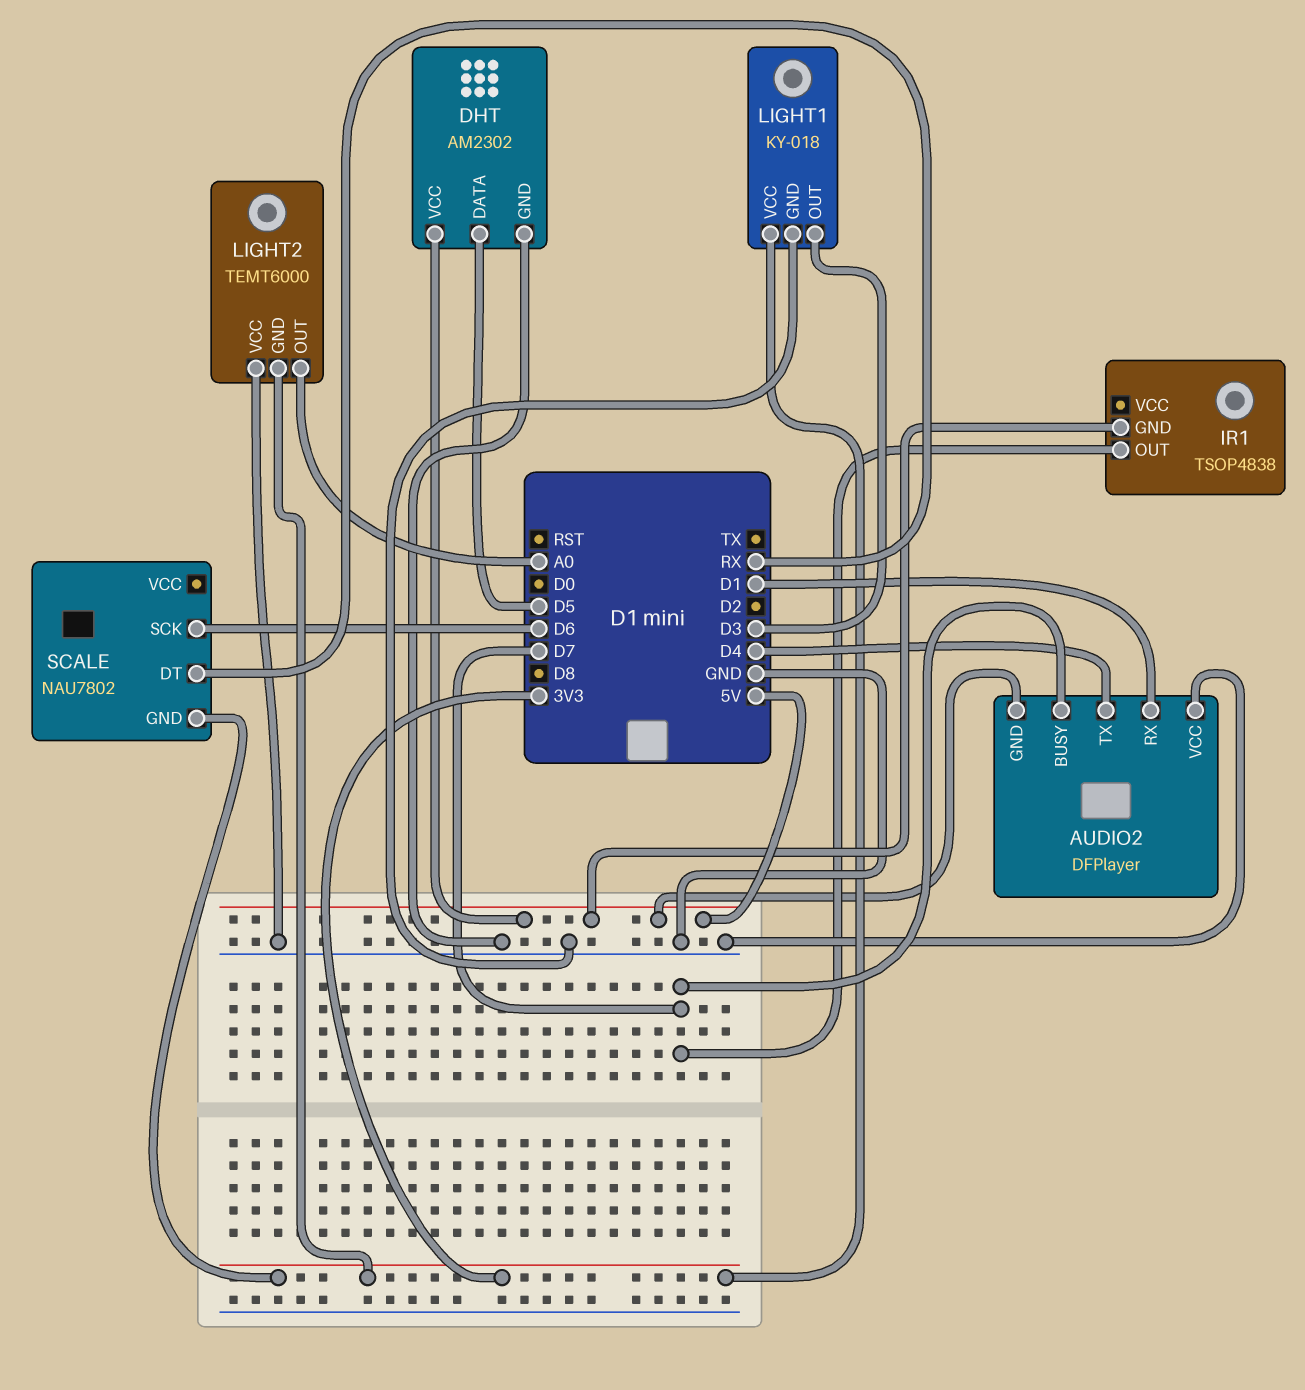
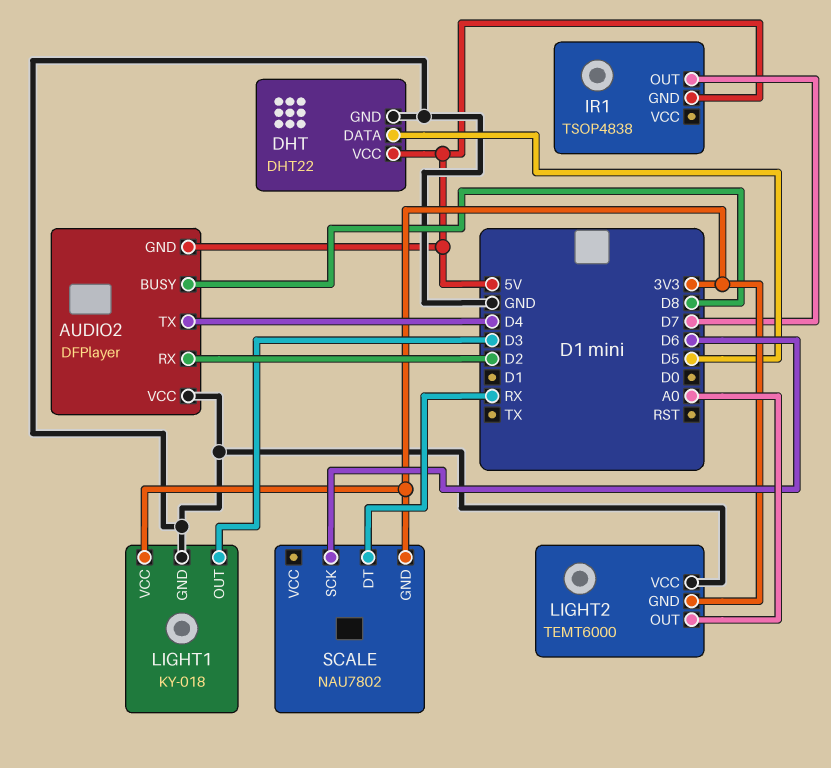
AUDIO2 pin BUSY: D7 -> D8
AUDIO2 pin RX: D1 -> D2
DHT: AM2302 -> DHT22

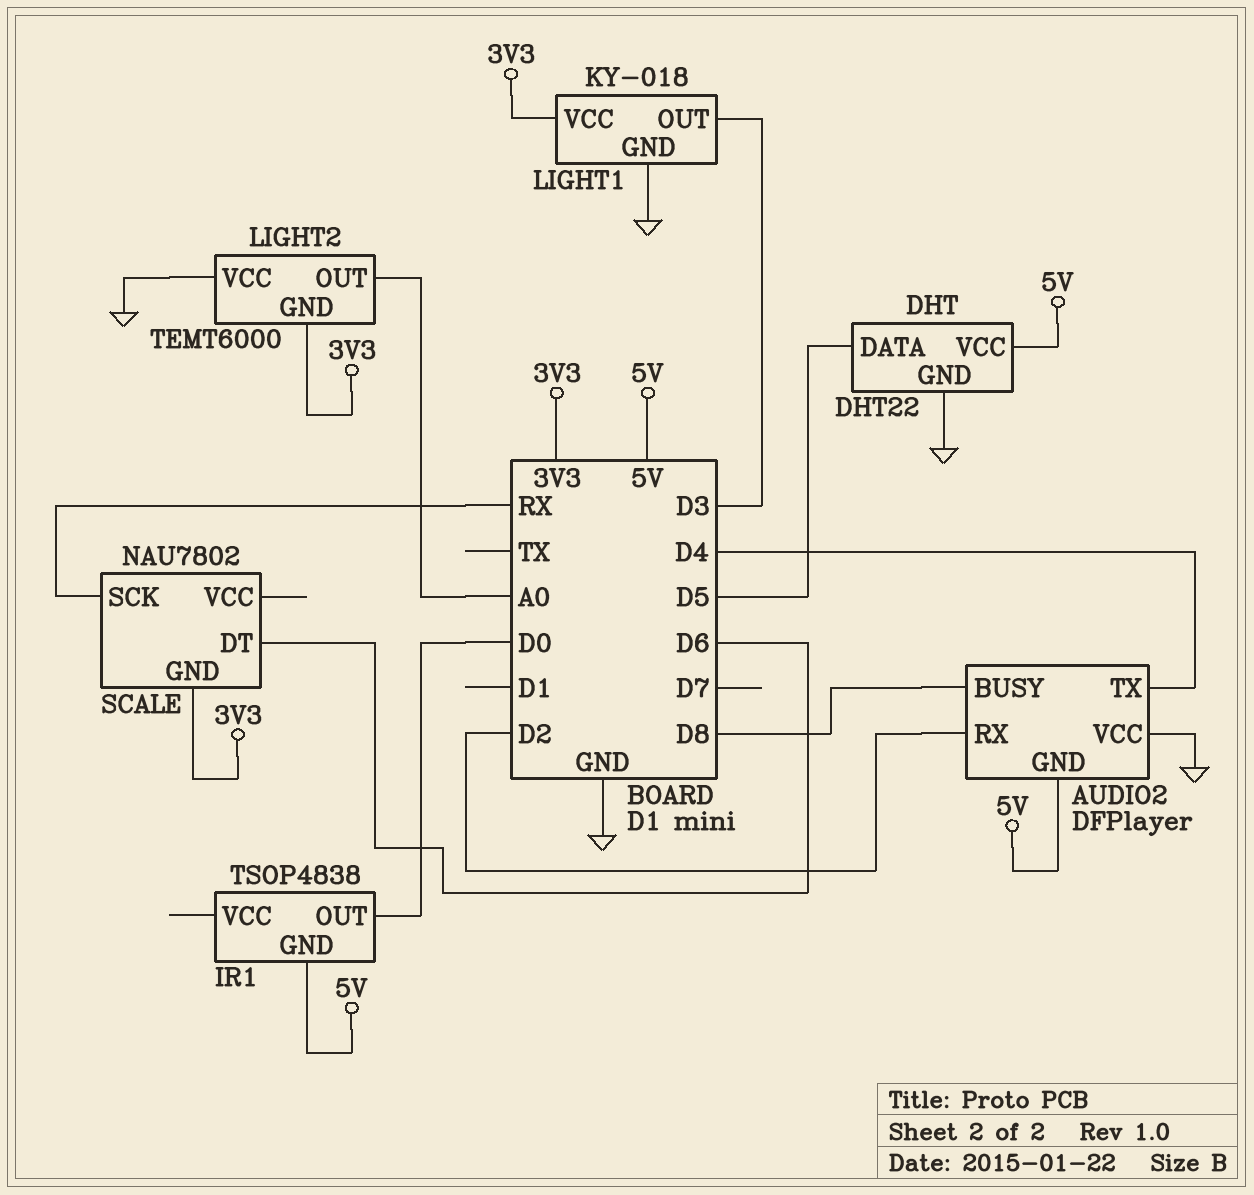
IR1 pin OUT: D7 -> D0
SCALE pin DT: RX -> D6
SCALE pin SCK: D6 -> RX

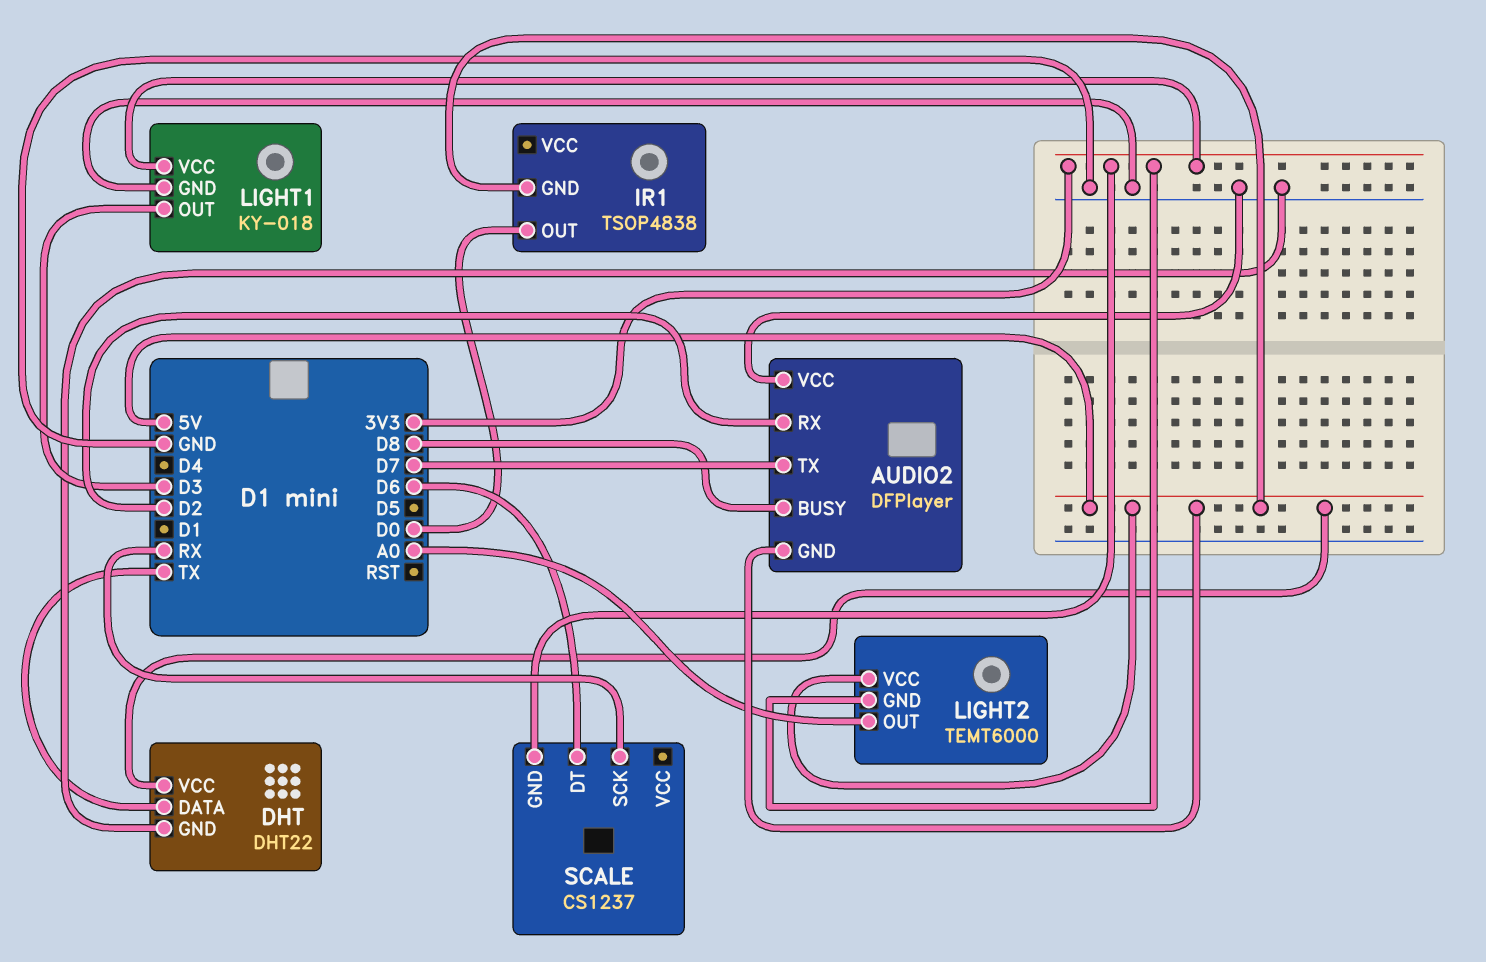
AUDIO2 pin TX: D4 -> D7
DHT pin DATA: D5 -> TX
LIGHT2 pin VCC: GND -> 5V
SCALE: NAU7802 -> CS1237

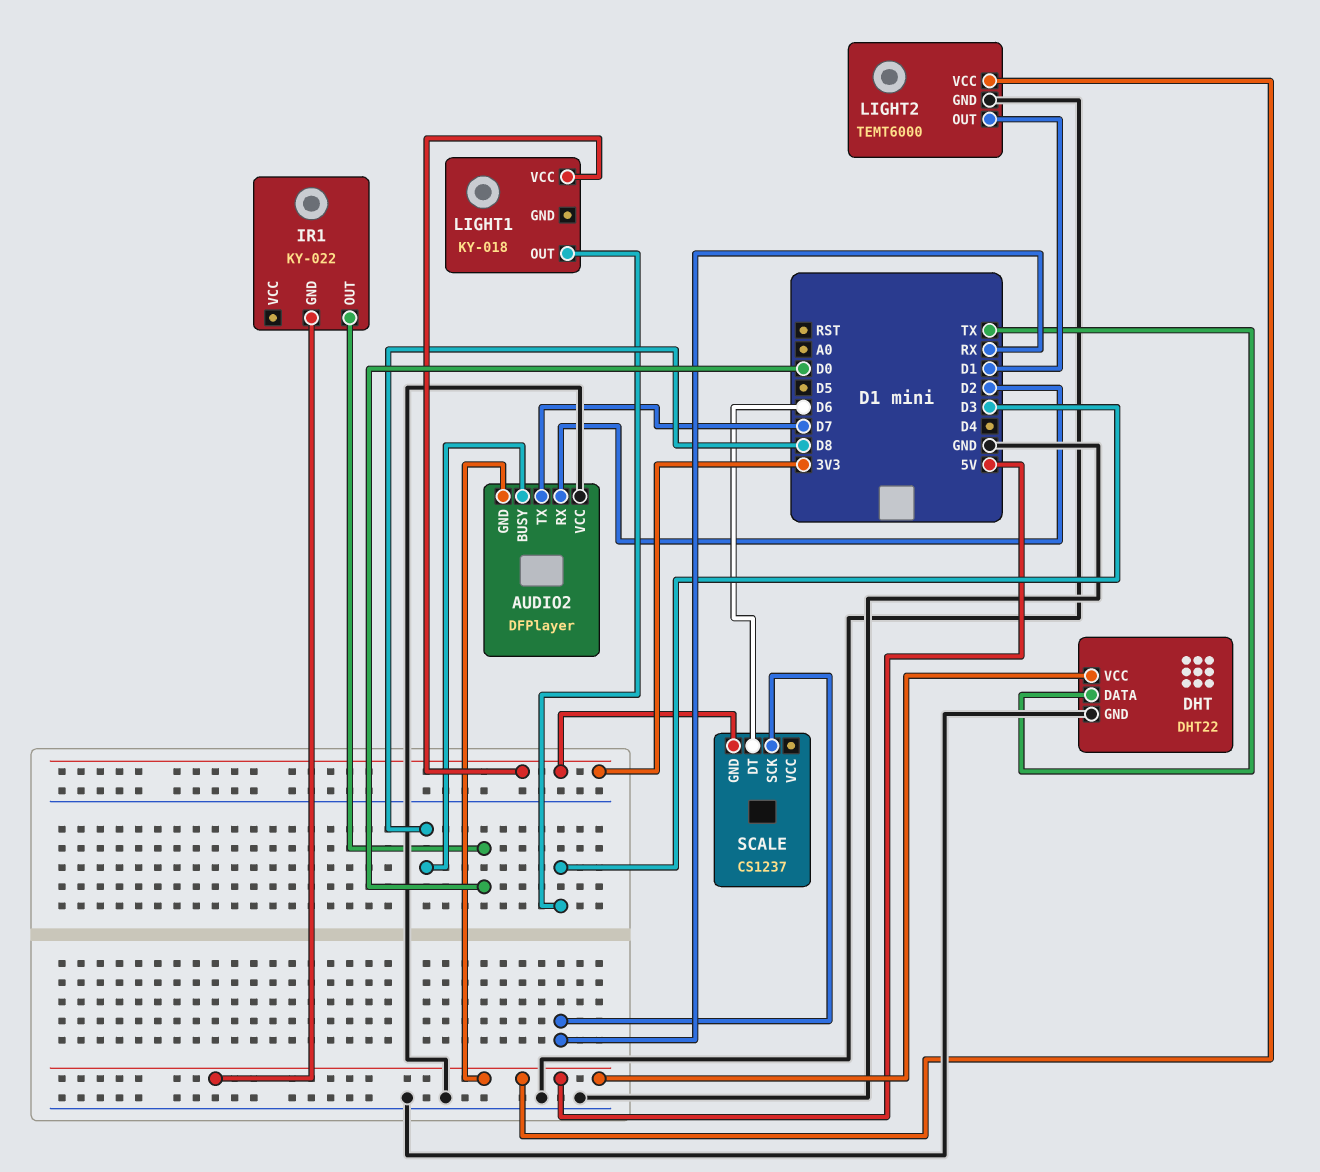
IR1: TSOP4838 -> KY-022
LIGHT1 pin GND: GND -> none
LIGHT2 pin GND: 3V3 -> GND
LIGHT2 pin OUT: A0 -> D1

